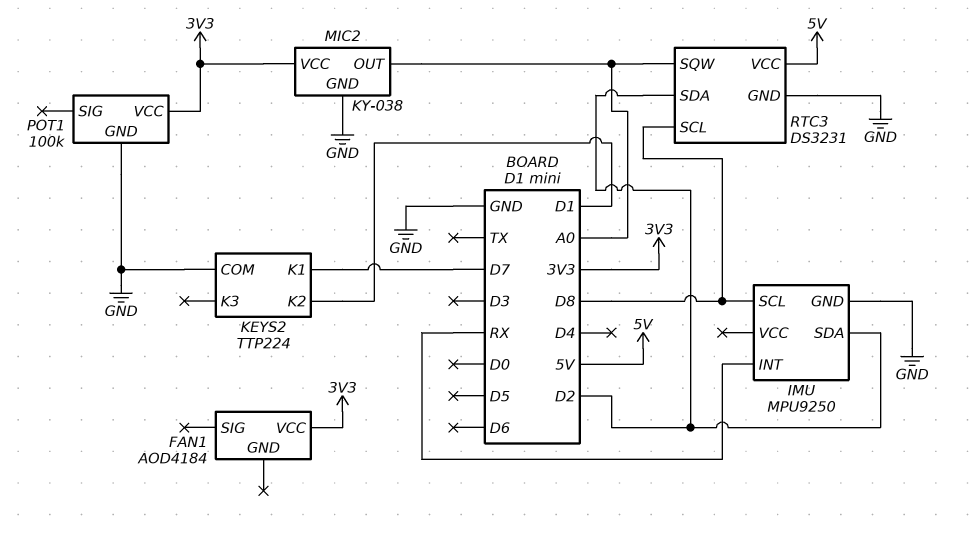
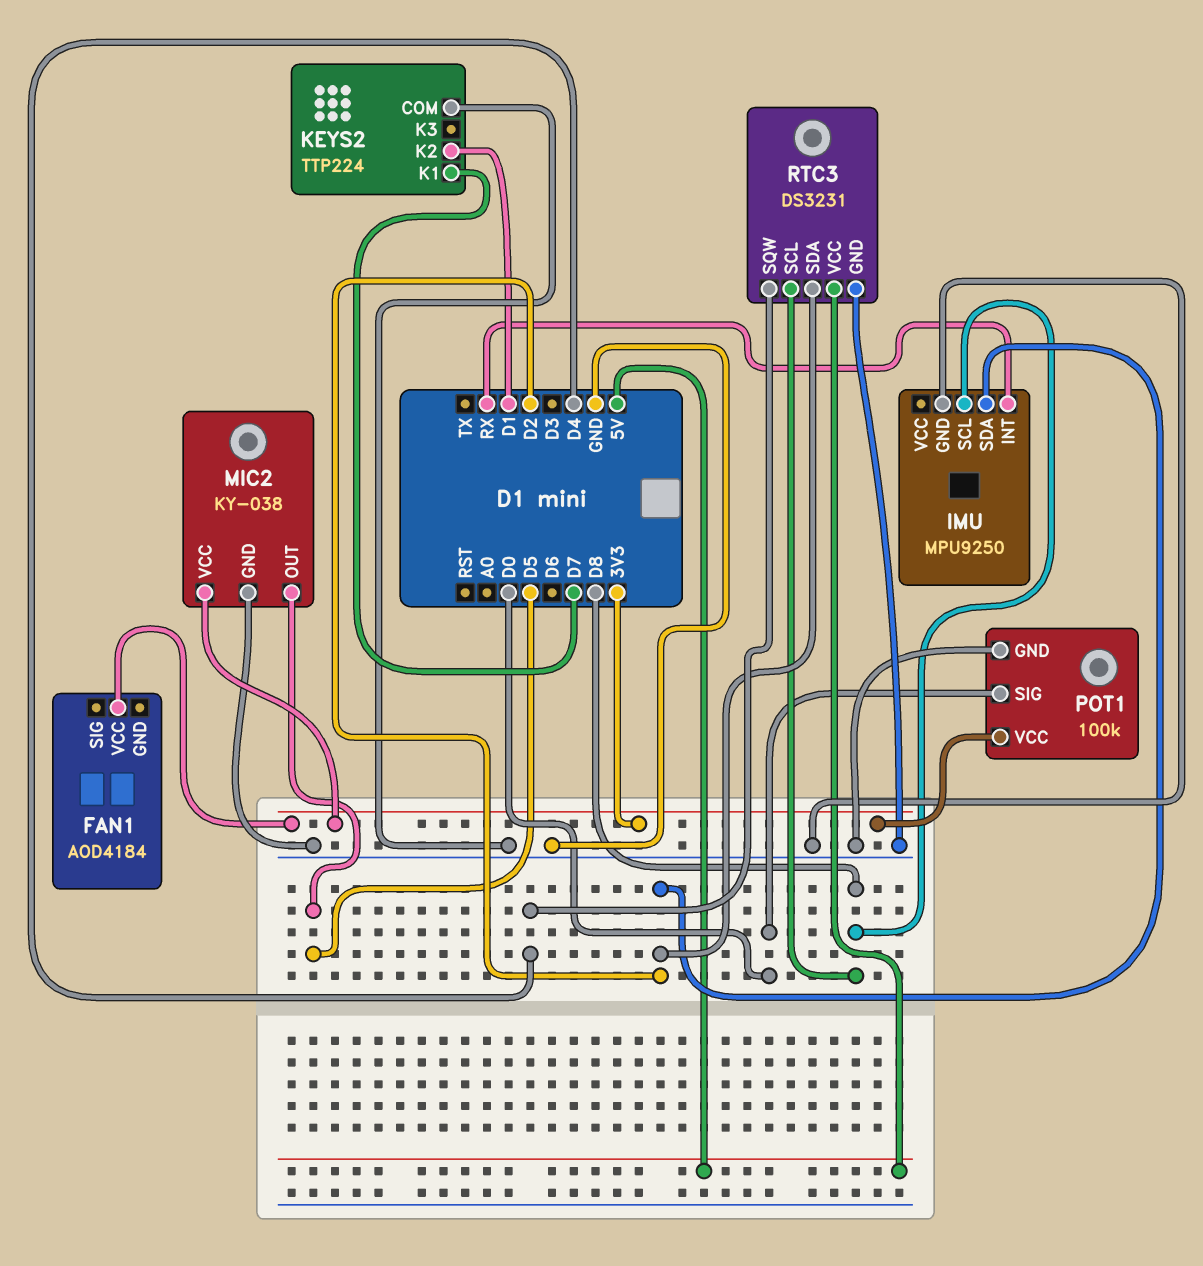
MIC2 pin OUT: A0 -> D5
POT1 pin SIG: none -> D0
RTC3 pin SQW: A0 -> D4

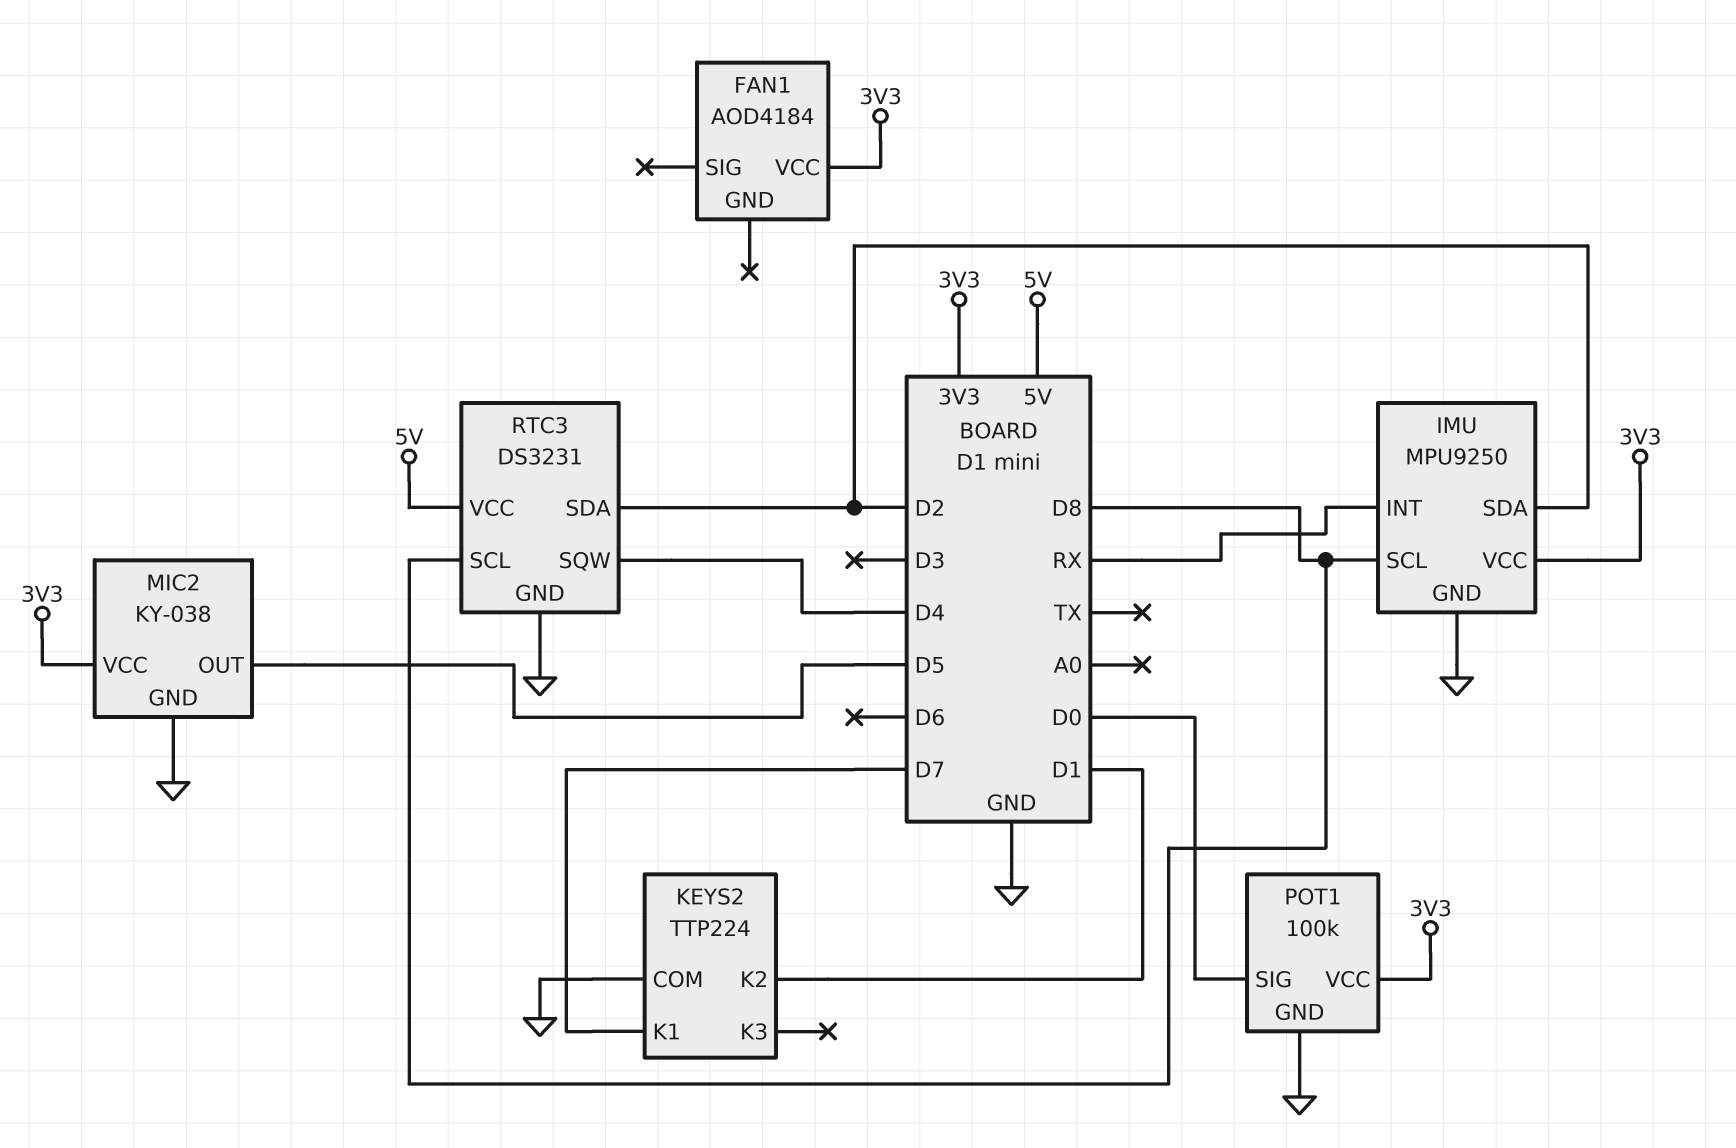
IMU pin VCC: none -> 3V3

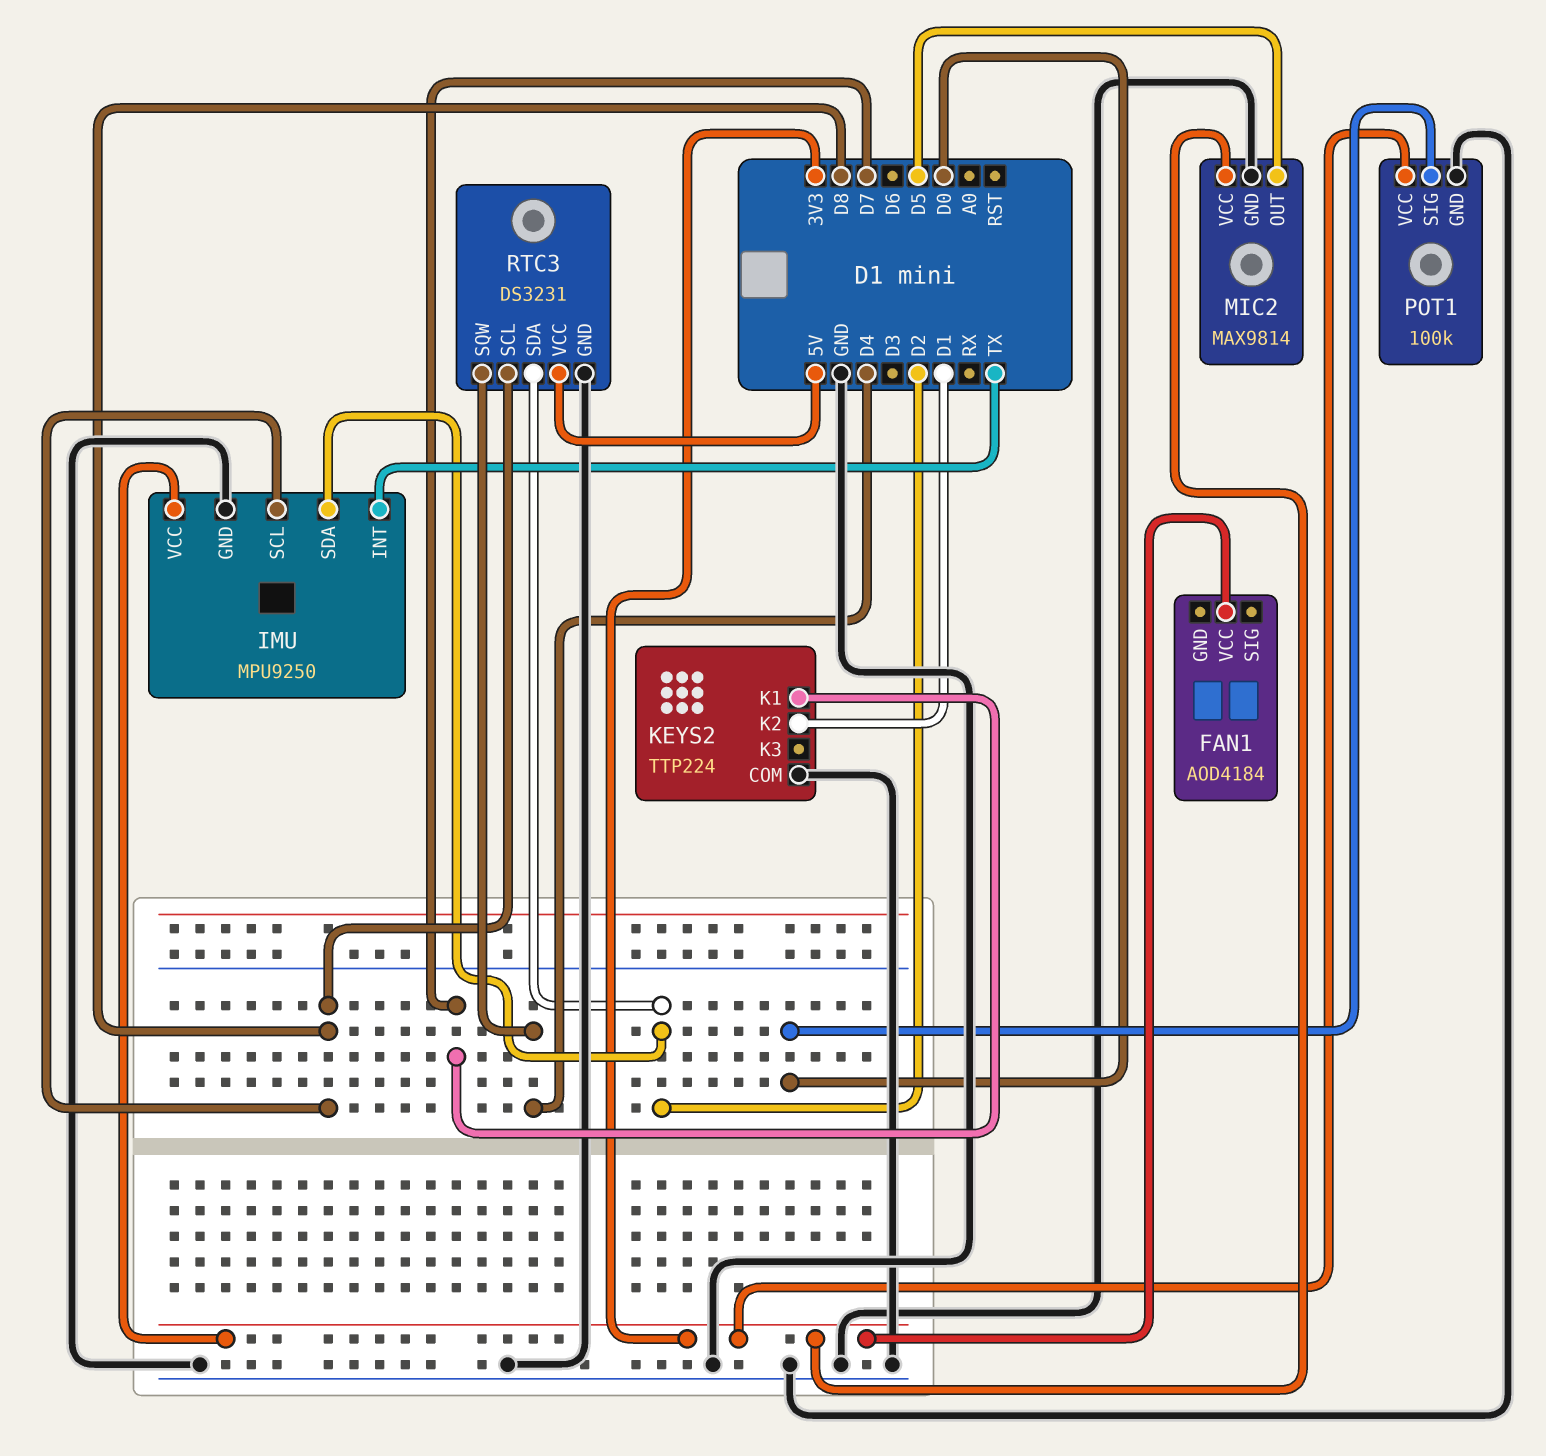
IMU pin INT: RX -> TX
MIC2: KY-038 -> MAX9814

